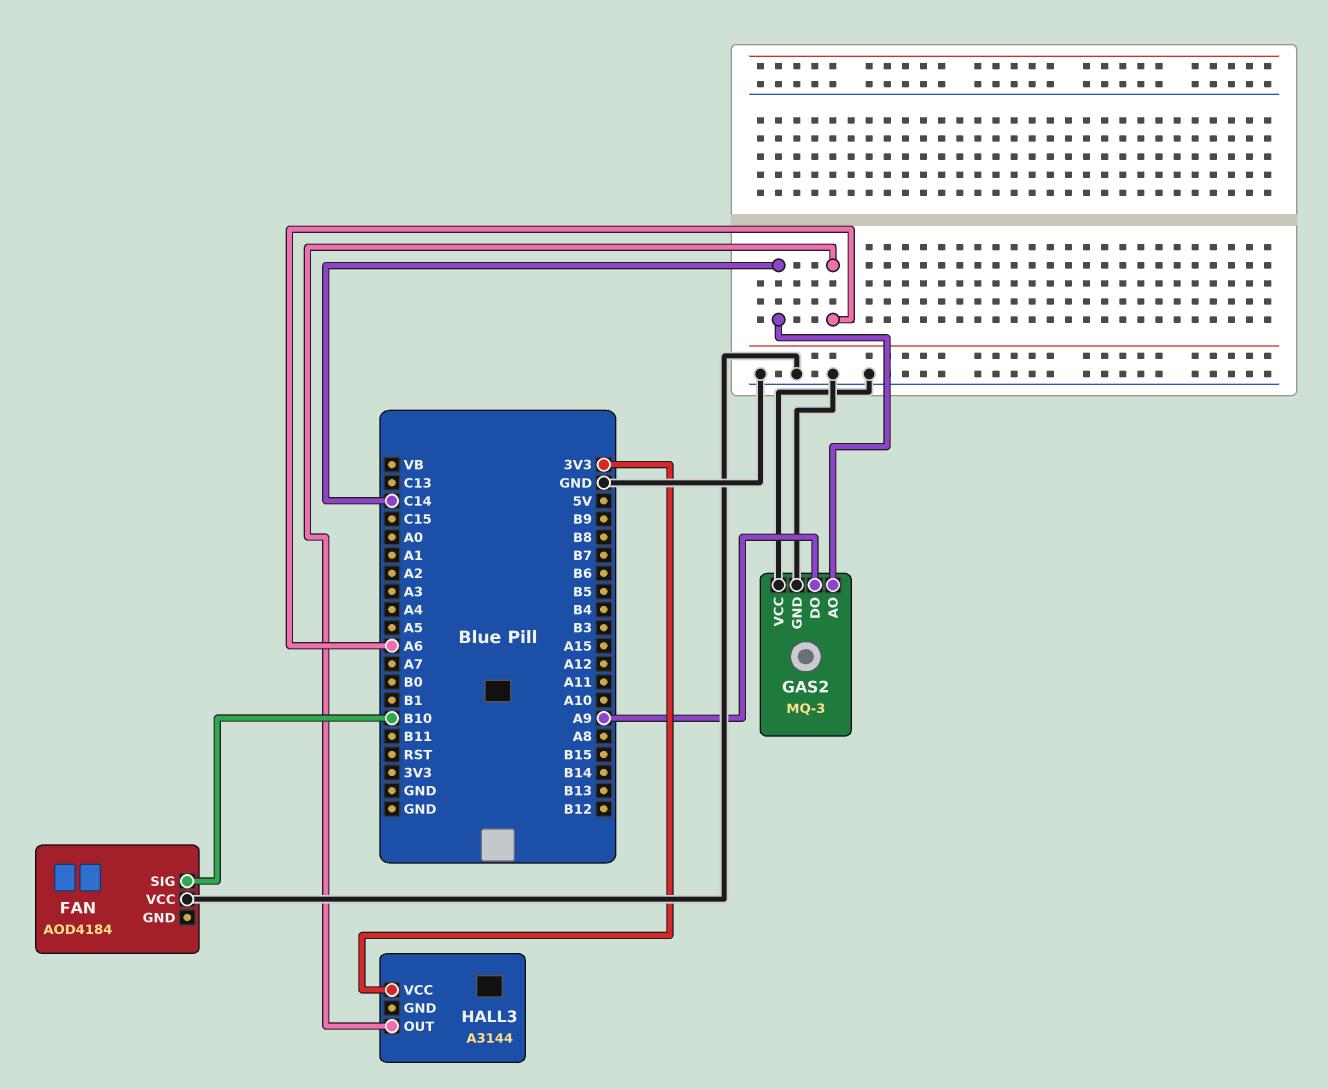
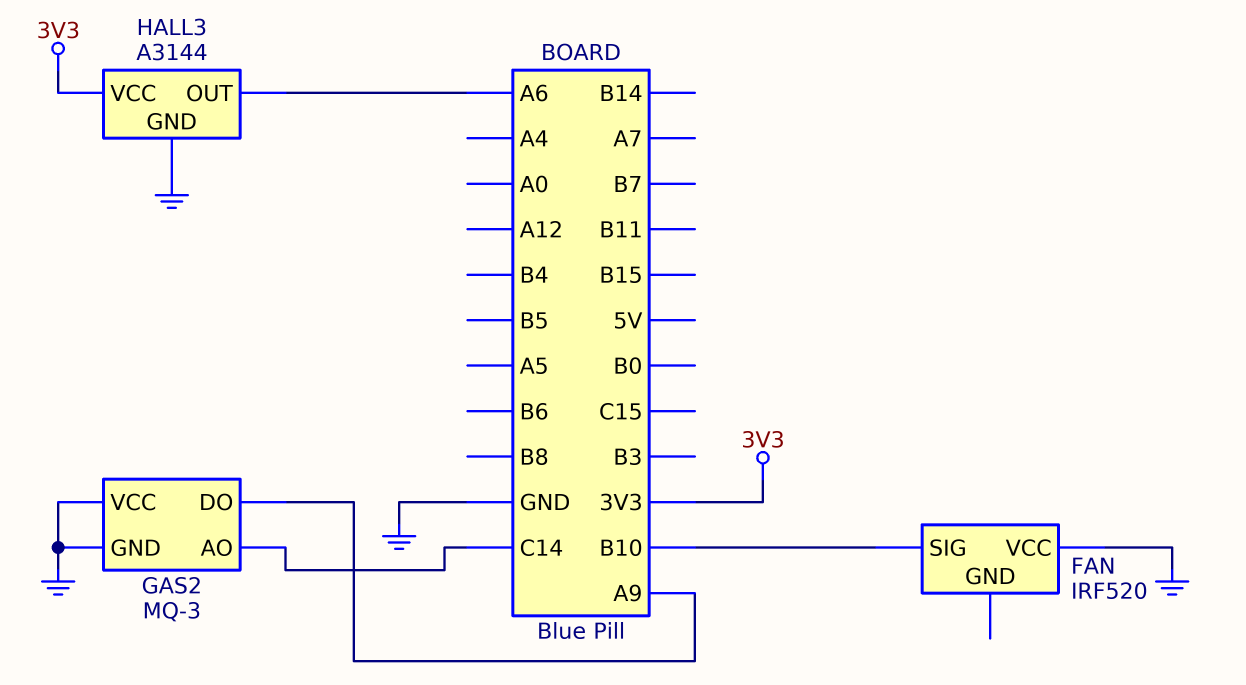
FAN: AOD4184 -> IRF520
HALL3 pin GND: none -> GND

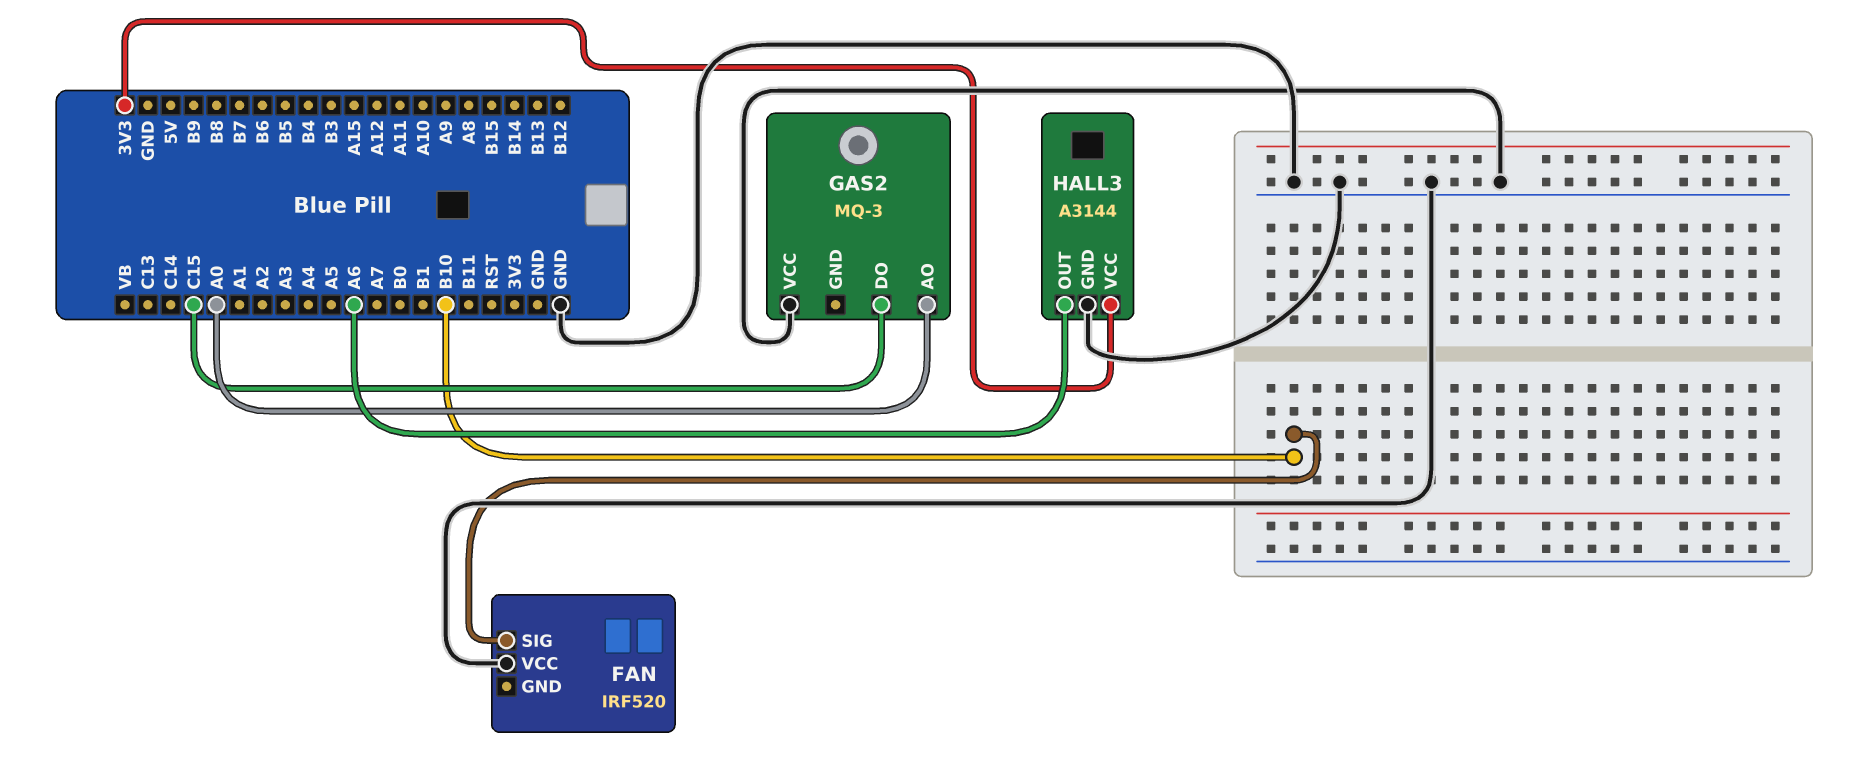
GAS2 pin AO: C14 -> A0
GAS2 pin DO: A9 -> C15
GAS2 pin GND: GND -> none

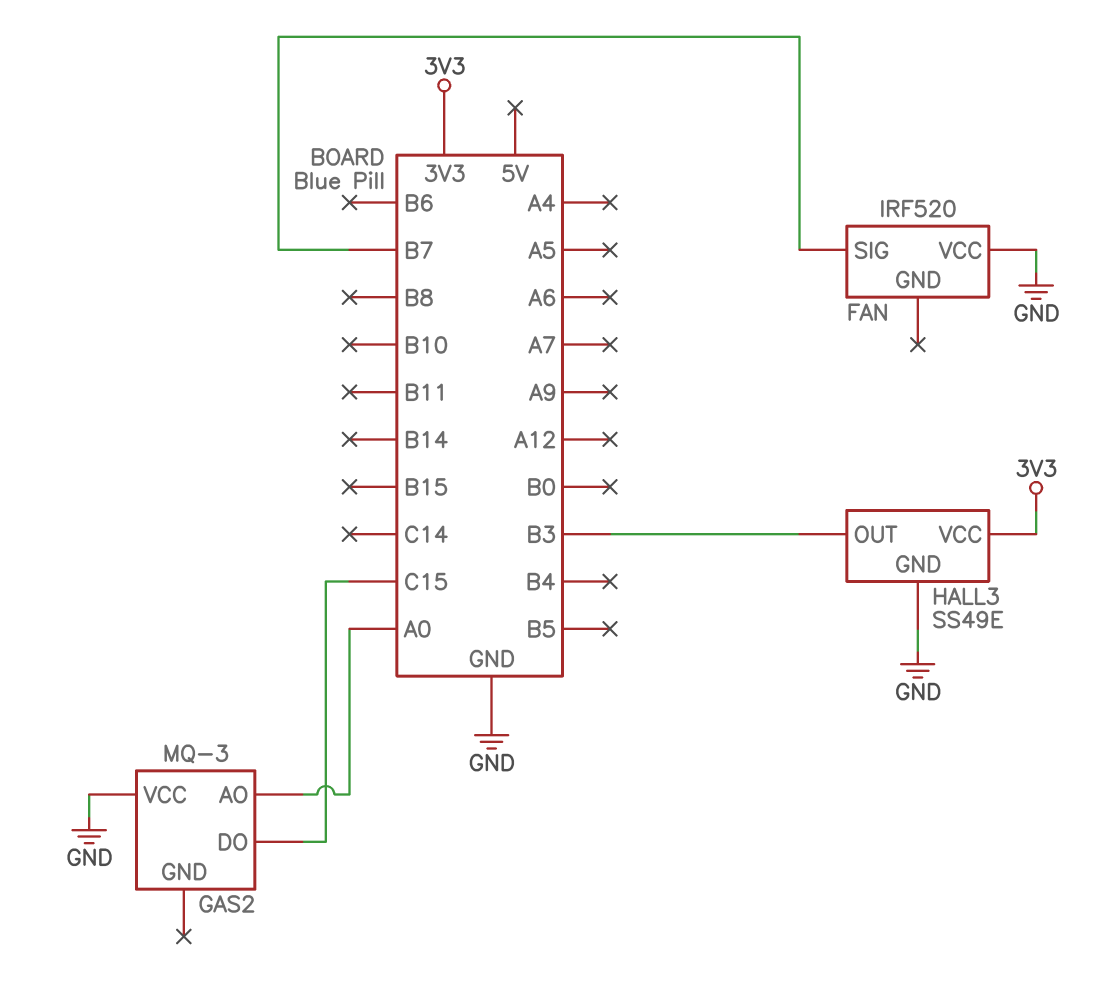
FAN pin SIG: B10 -> B7
HALL3: A3144 -> SS49E
HALL3 pin OUT: A6 -> B3

